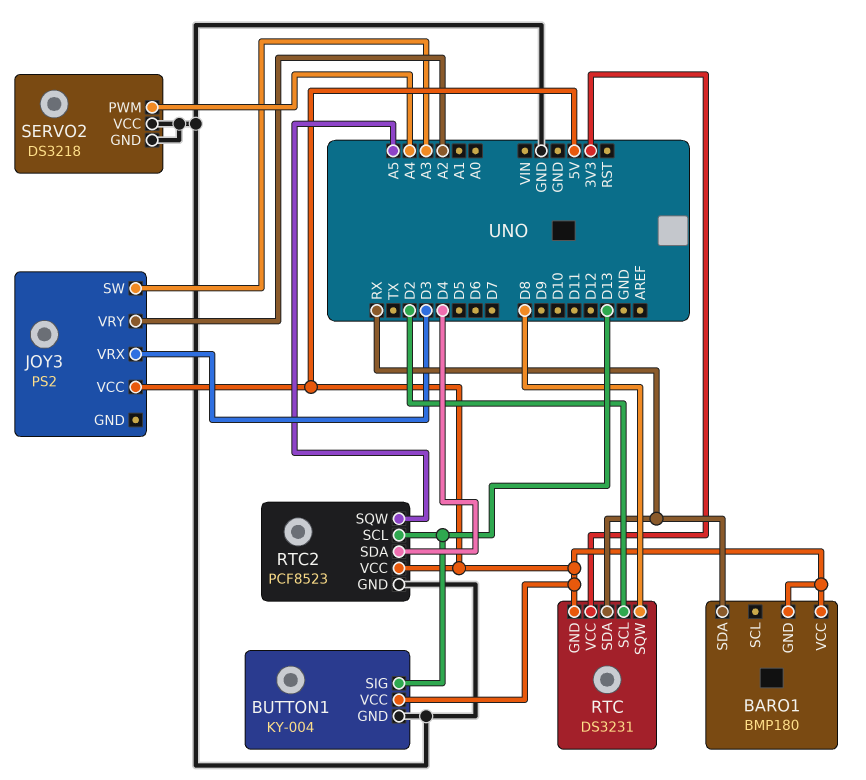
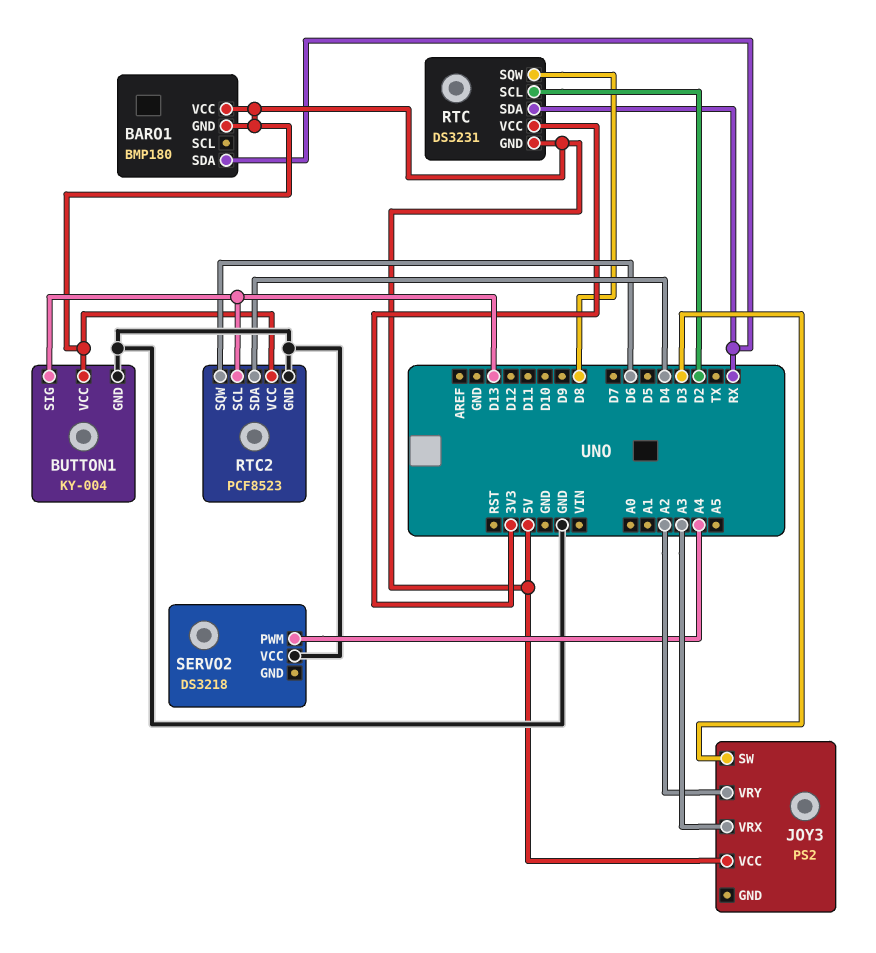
JOY3 pin SW: A3 -> D3
JOY3 pin VRX: D3 -> A3
RTC2 pin SQW: A5 -> D6
SERVO2 pin GND: GND -> none

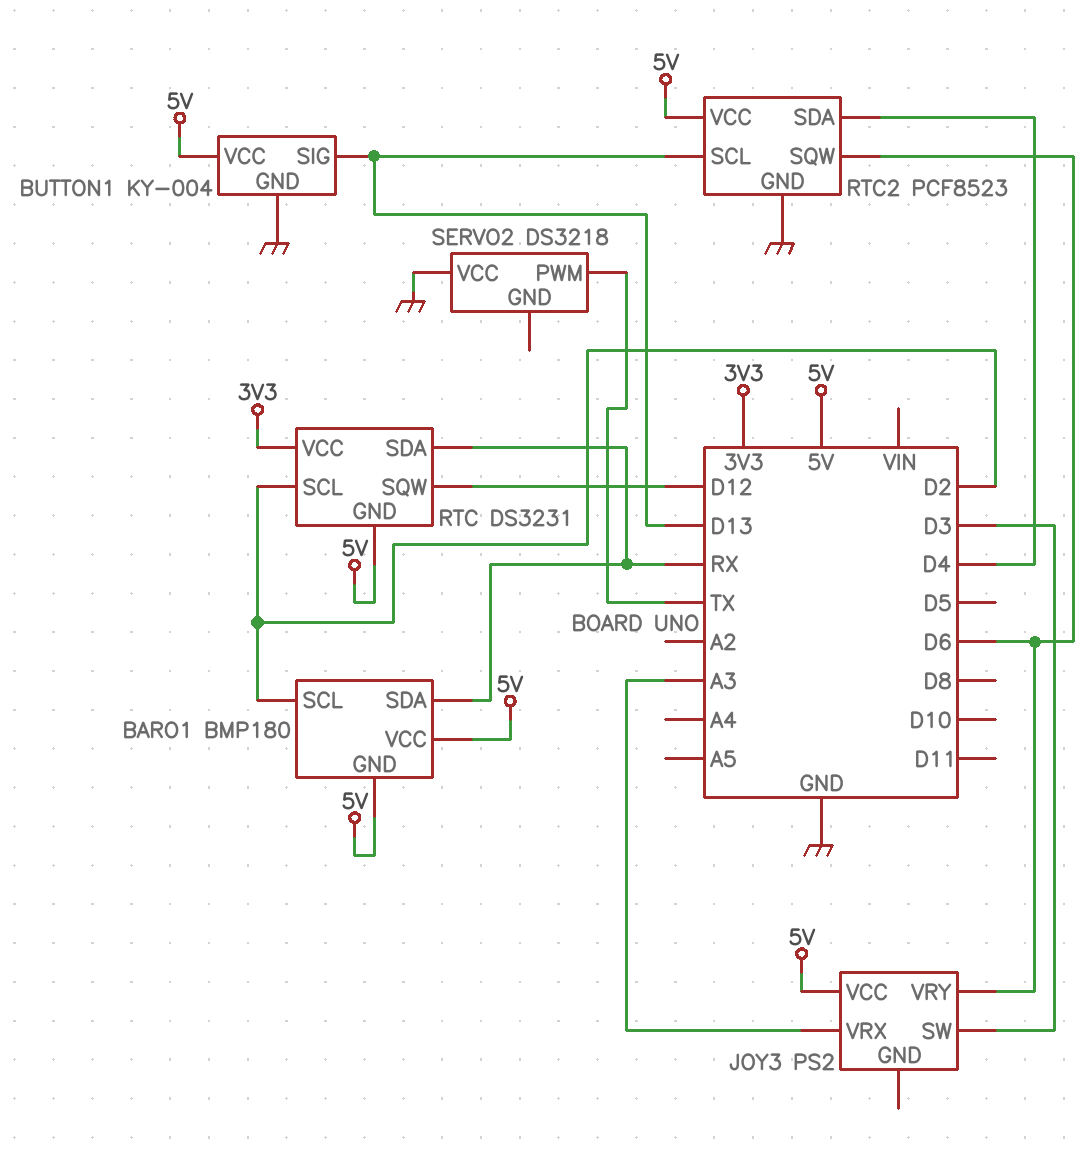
BARO1 pin SCL: none -> D2
JOY3 pin VRY: A2 -> D6
RTC pin SQW: D8 -> D12
SERVO2 pin PWM: A4 -> TX

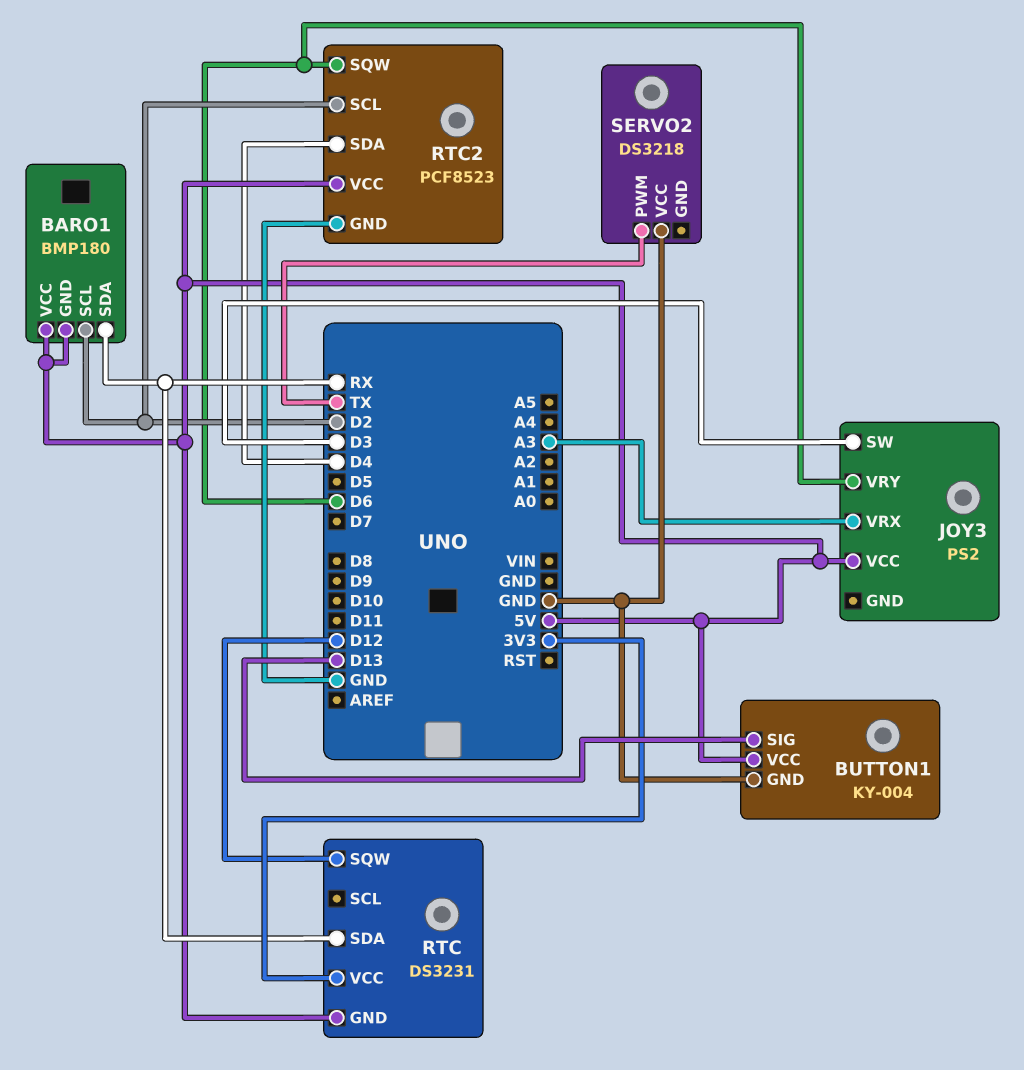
RTC pin SCL: D2 -> none
RTC2 pin SCL: D13 -> D2

